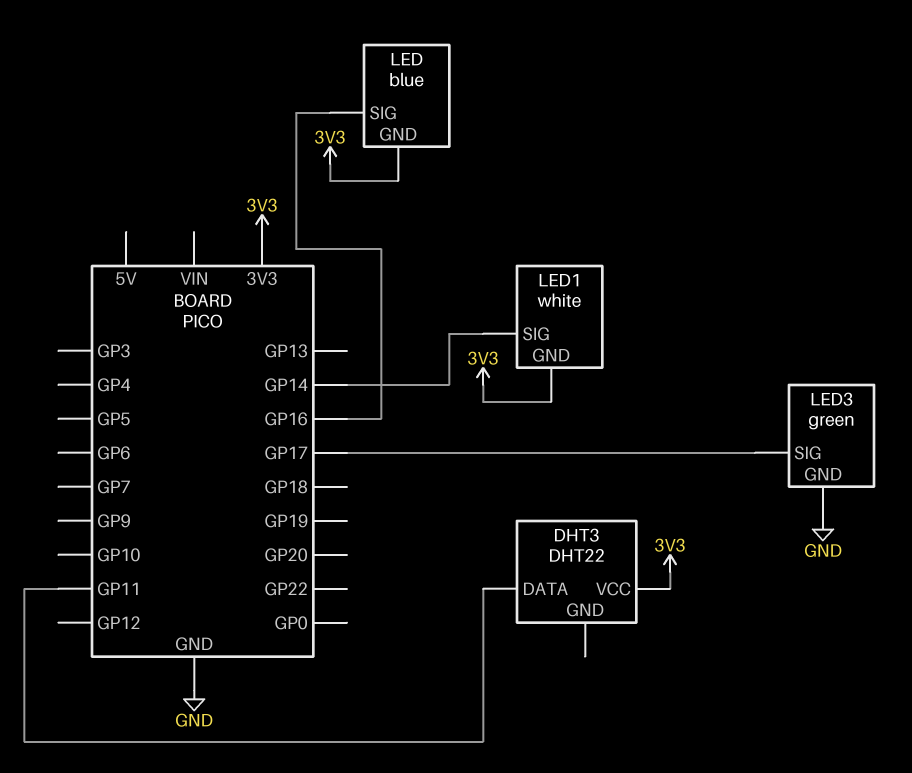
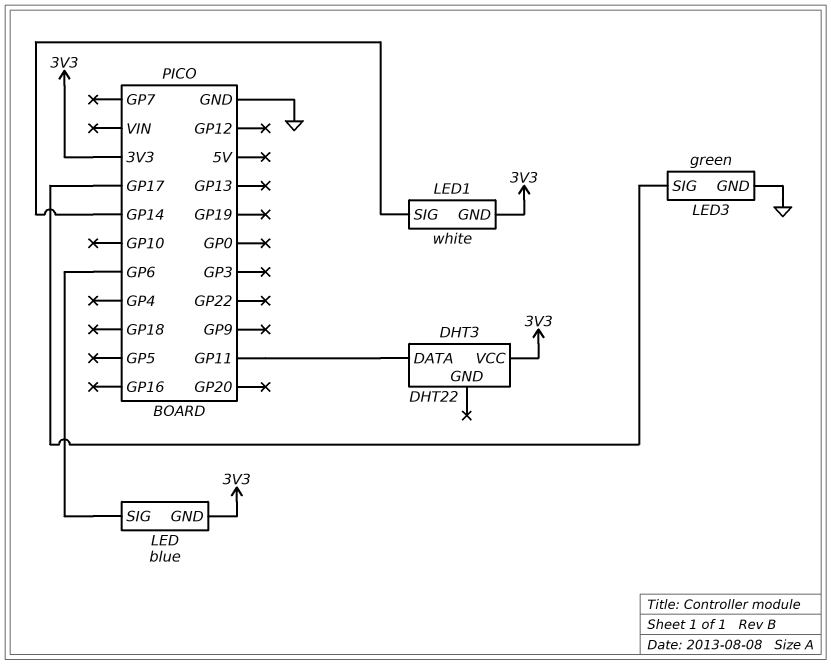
LED pin SIG: GP16 -> GP6

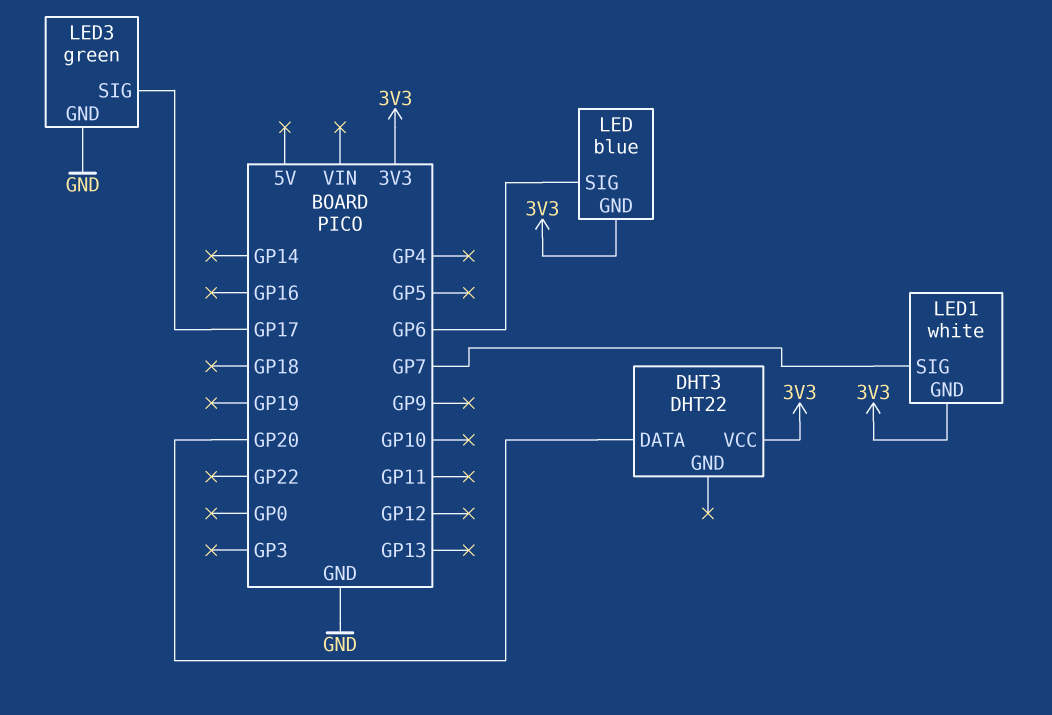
DHT3 pin DATA: GP11 -> GP20
LED1 pin SIG: GP14 -> GP7

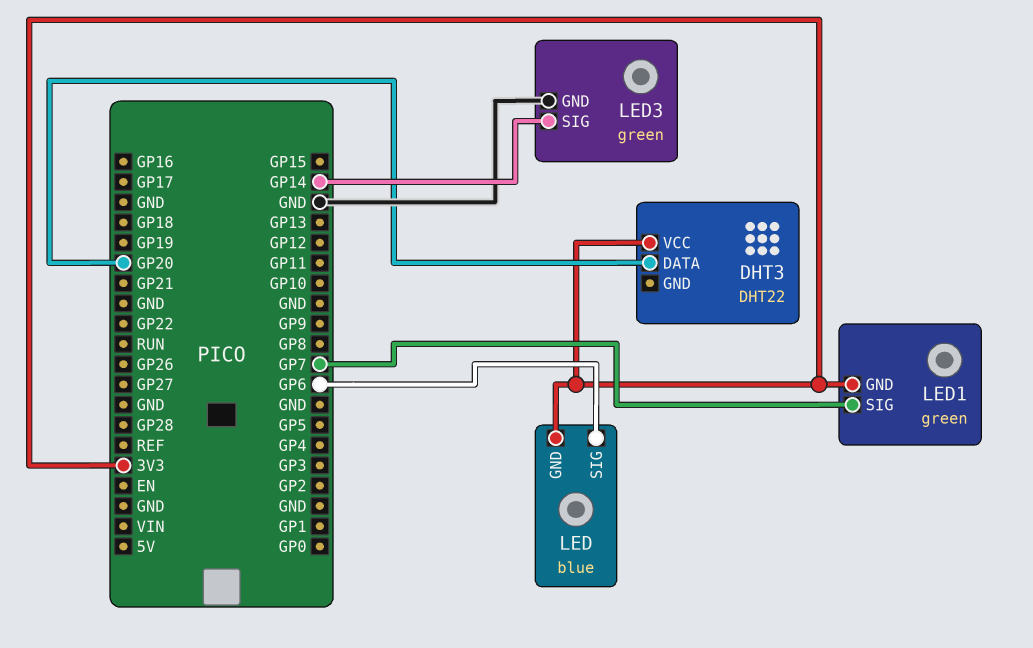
LED1: white -> green
LED3 pin SIG: GP17 -> GP14

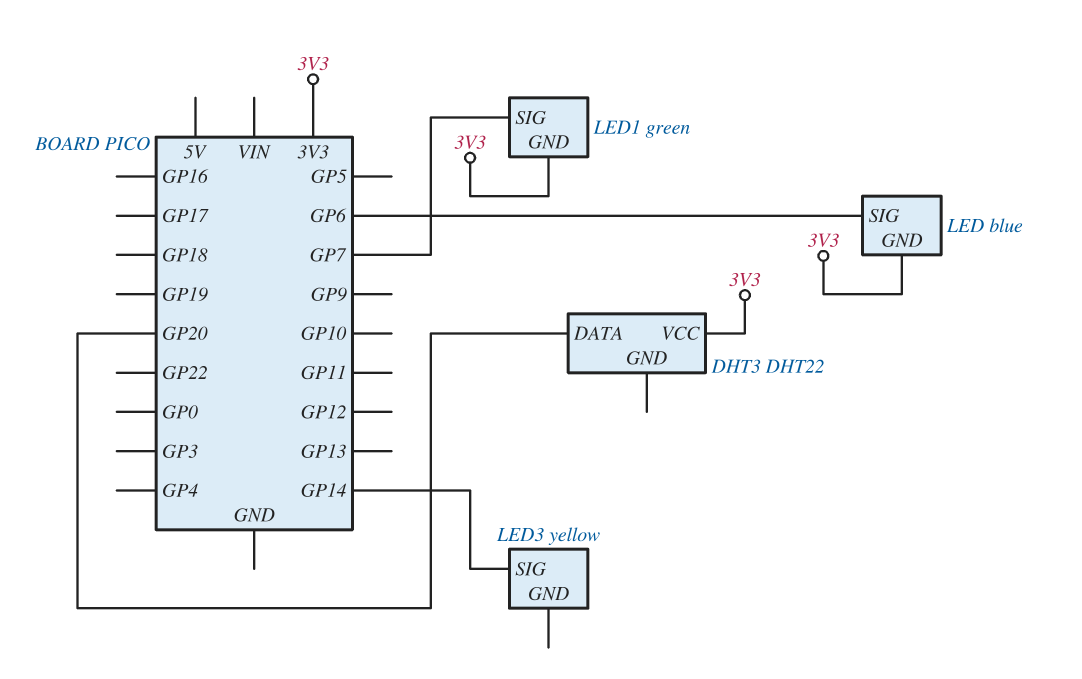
LED3: green -> yellow
LED3 pin GND: GND -> none

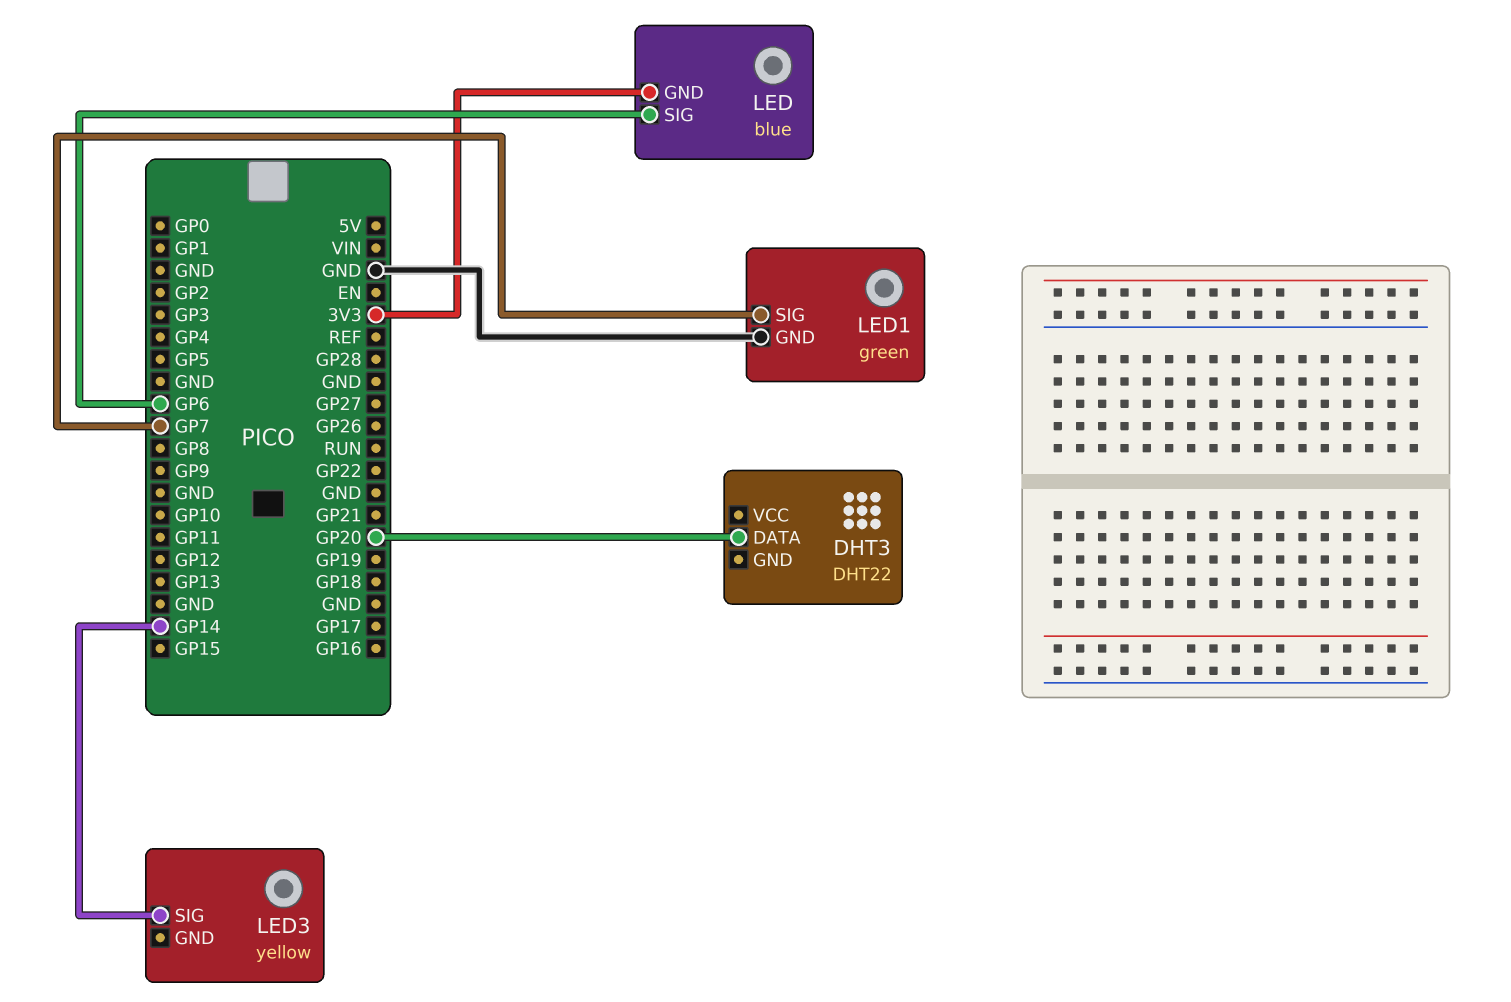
DHT3 pin VCC: 3V3 -> none
LED1 pin GND: 3V3 -> GND

